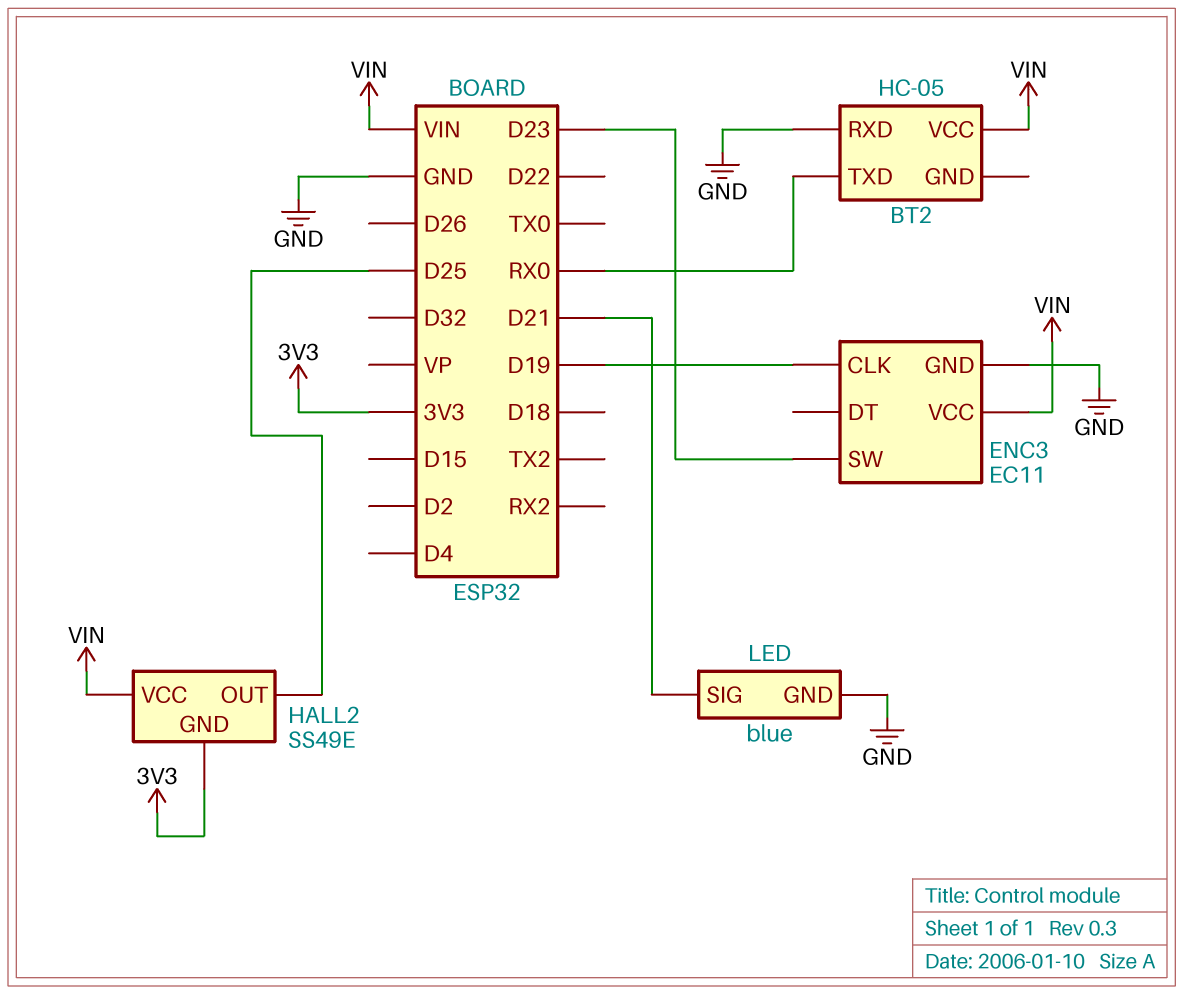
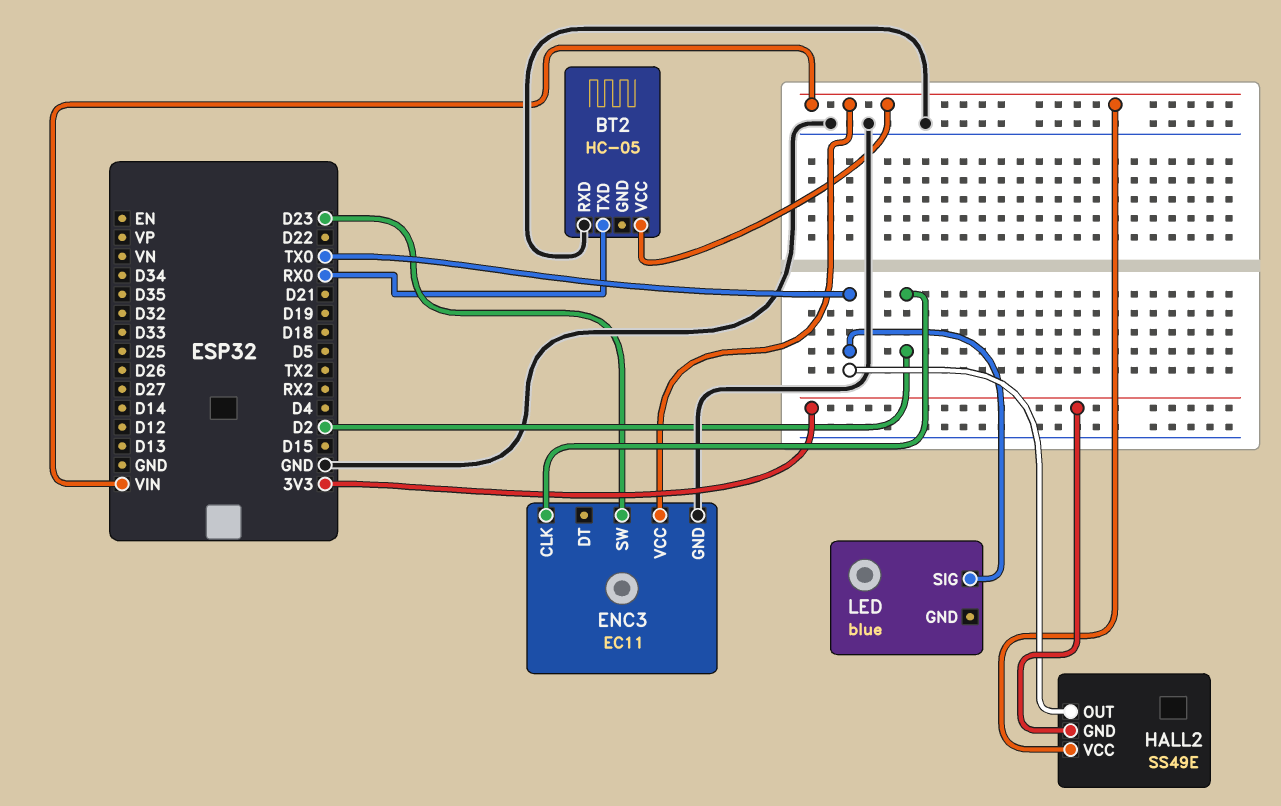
ENC3 pin CLK: D19 -> D2
HALL2 pin OUT: D25 -> TX0
LED pin GND: GND -> none
LED pin SIG: D21 -> TX0

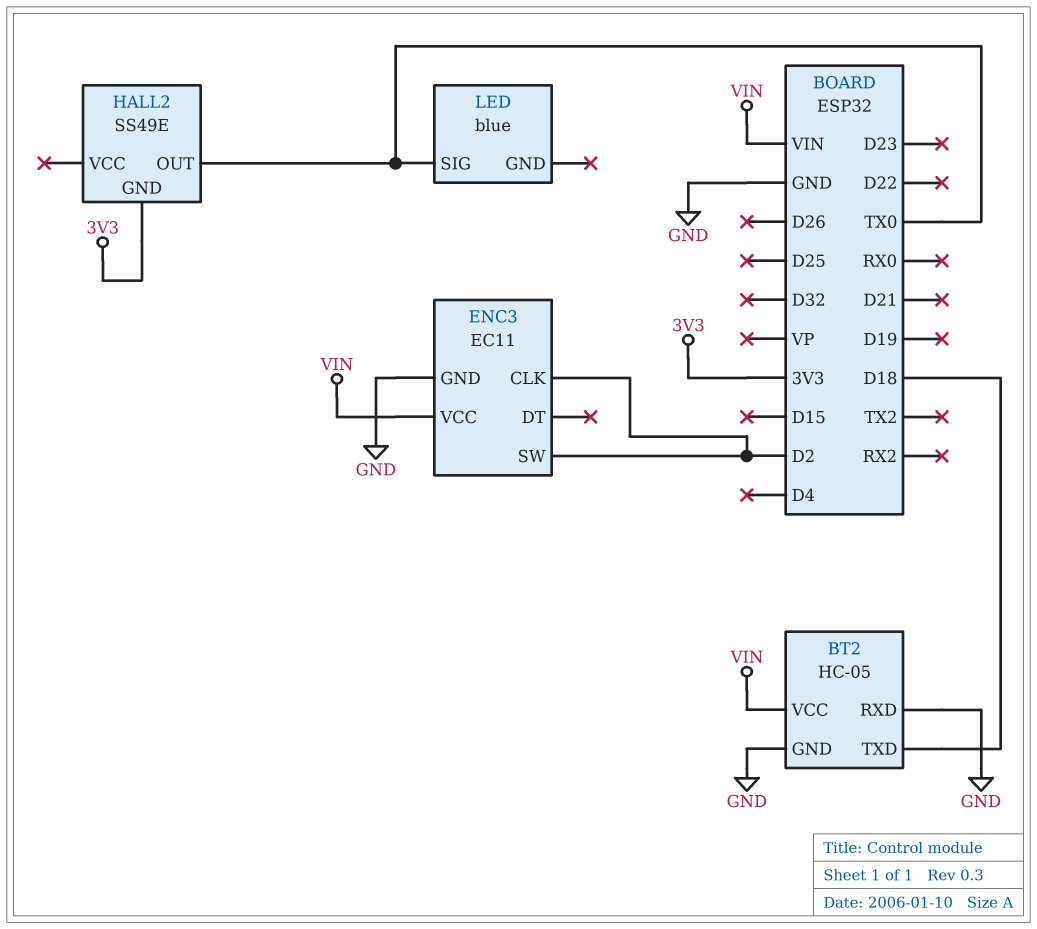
BT2 pin GND: none -> GND
BT2 pin TXD: RX0 -> D18
ENC3 pin SW: D23 -> D2
HALL2 pin VCC: VIN -> none

